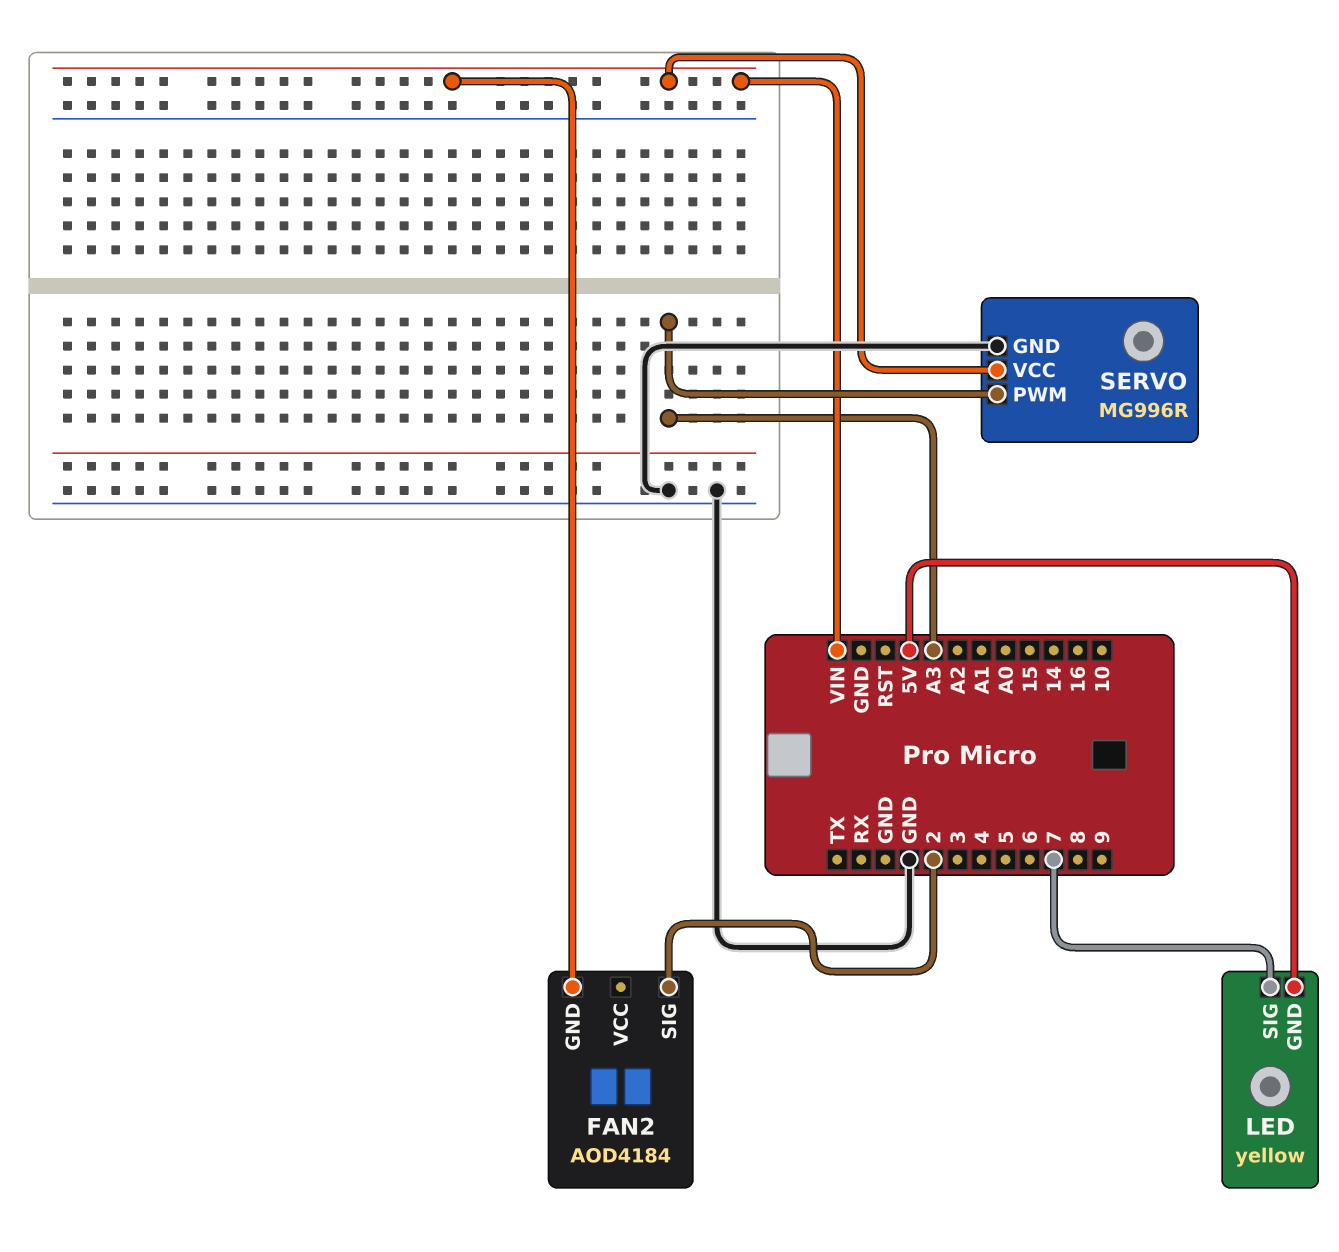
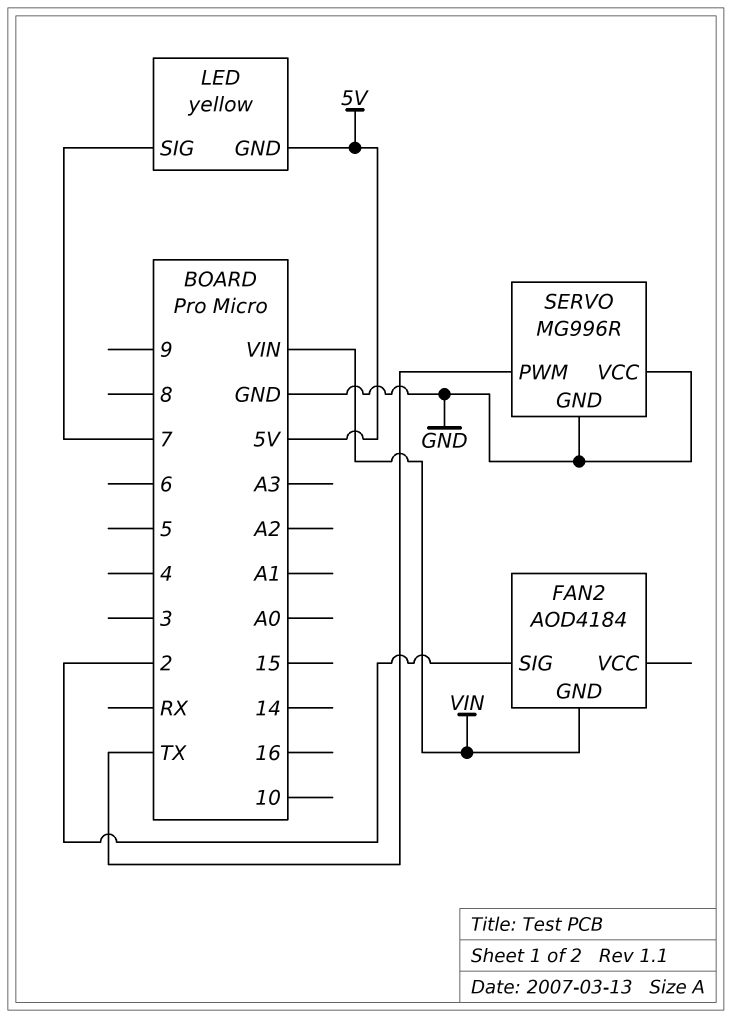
SERVO pin PWM: A3 -> TX
SERVO pin VCC: VIN -> GND

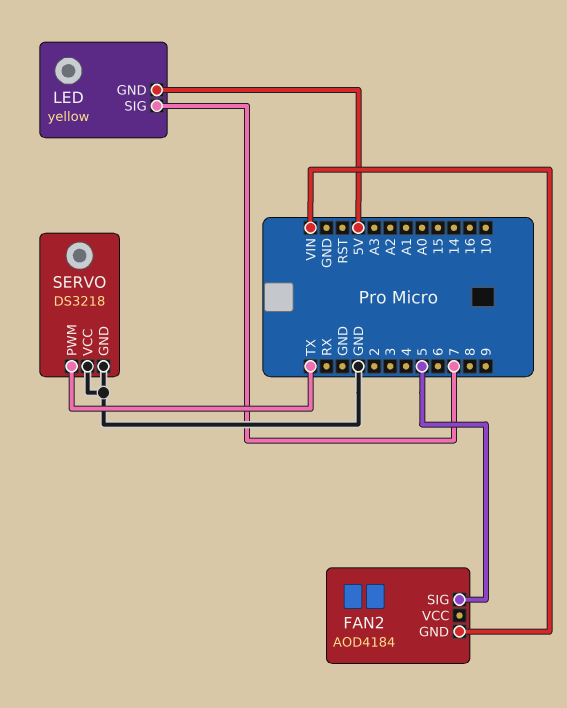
FAN2 pin SIG: 2 -> 5
SERVO: MG996R -> DS3218

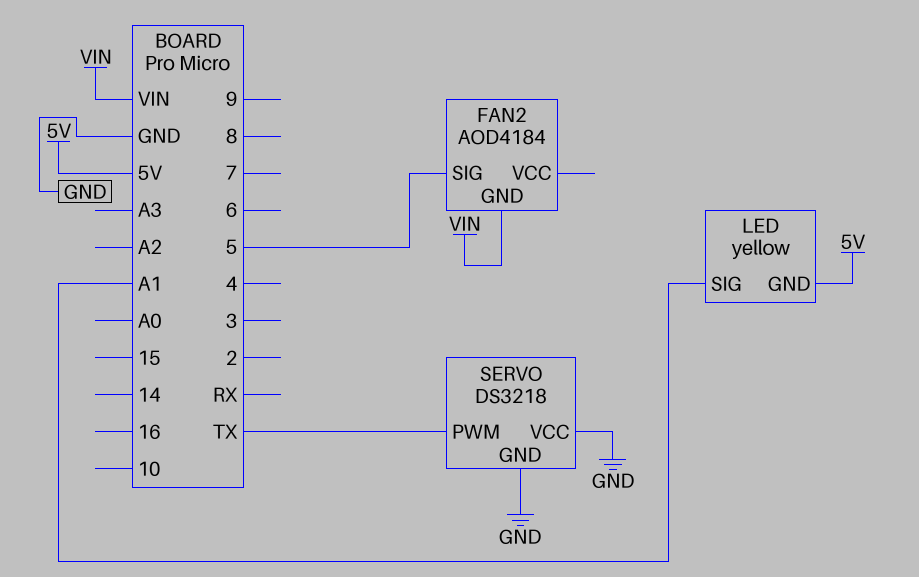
LED pin SIG: 7 -> A1

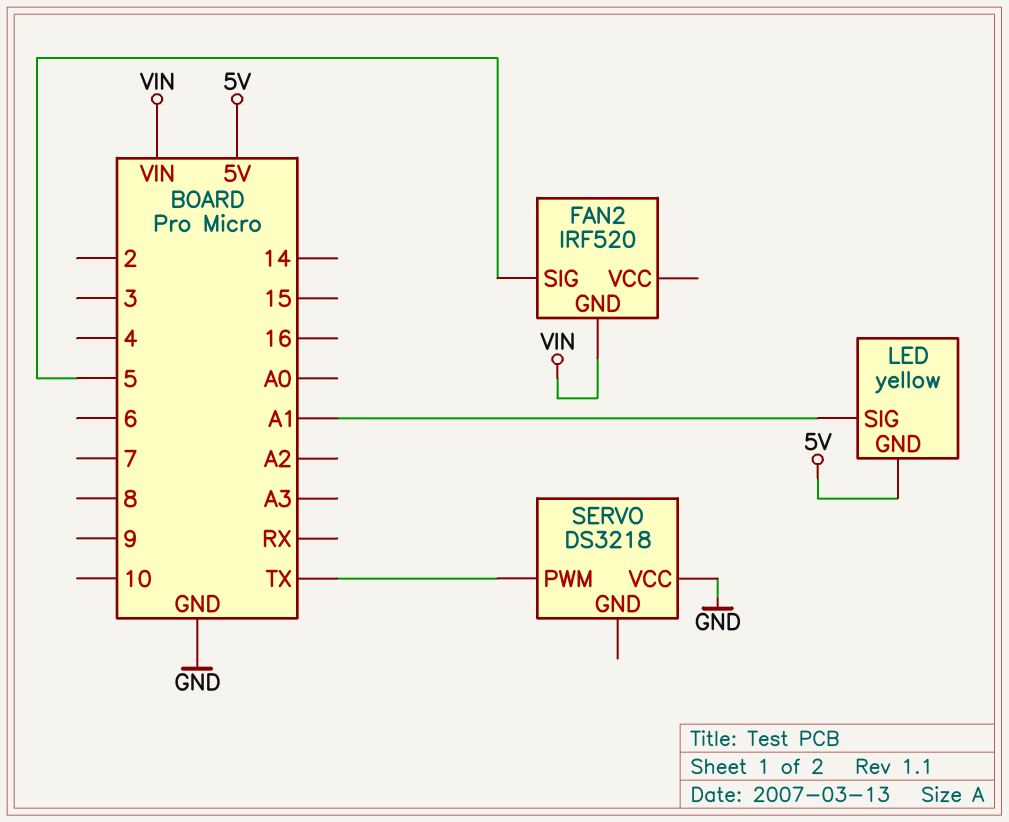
FAN2: AOD4184 -> IRF520
SERVO pin GND: GND -> none

